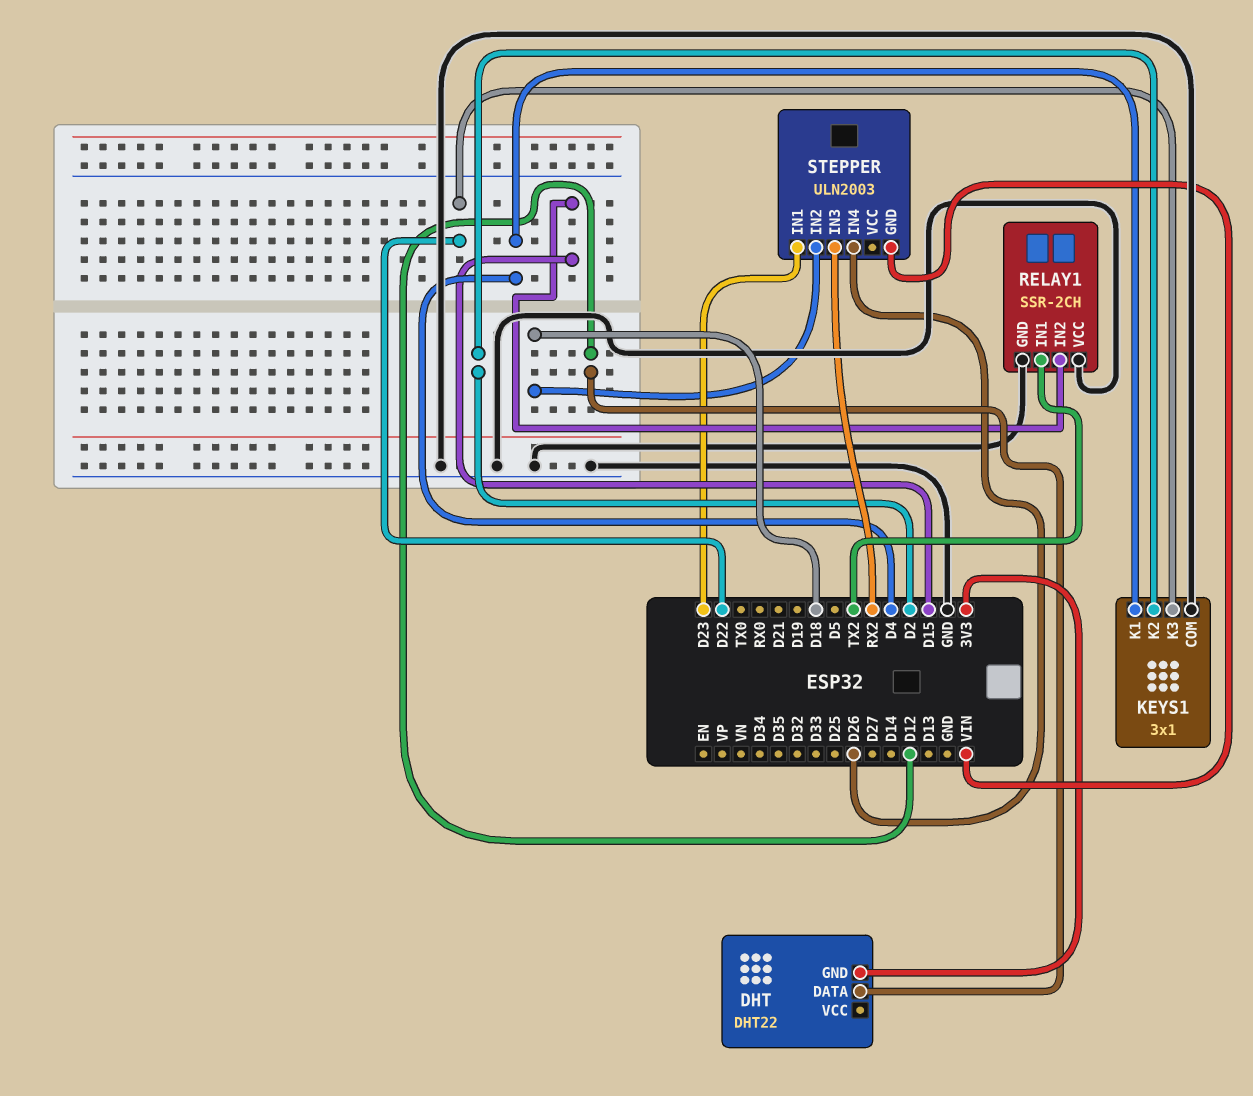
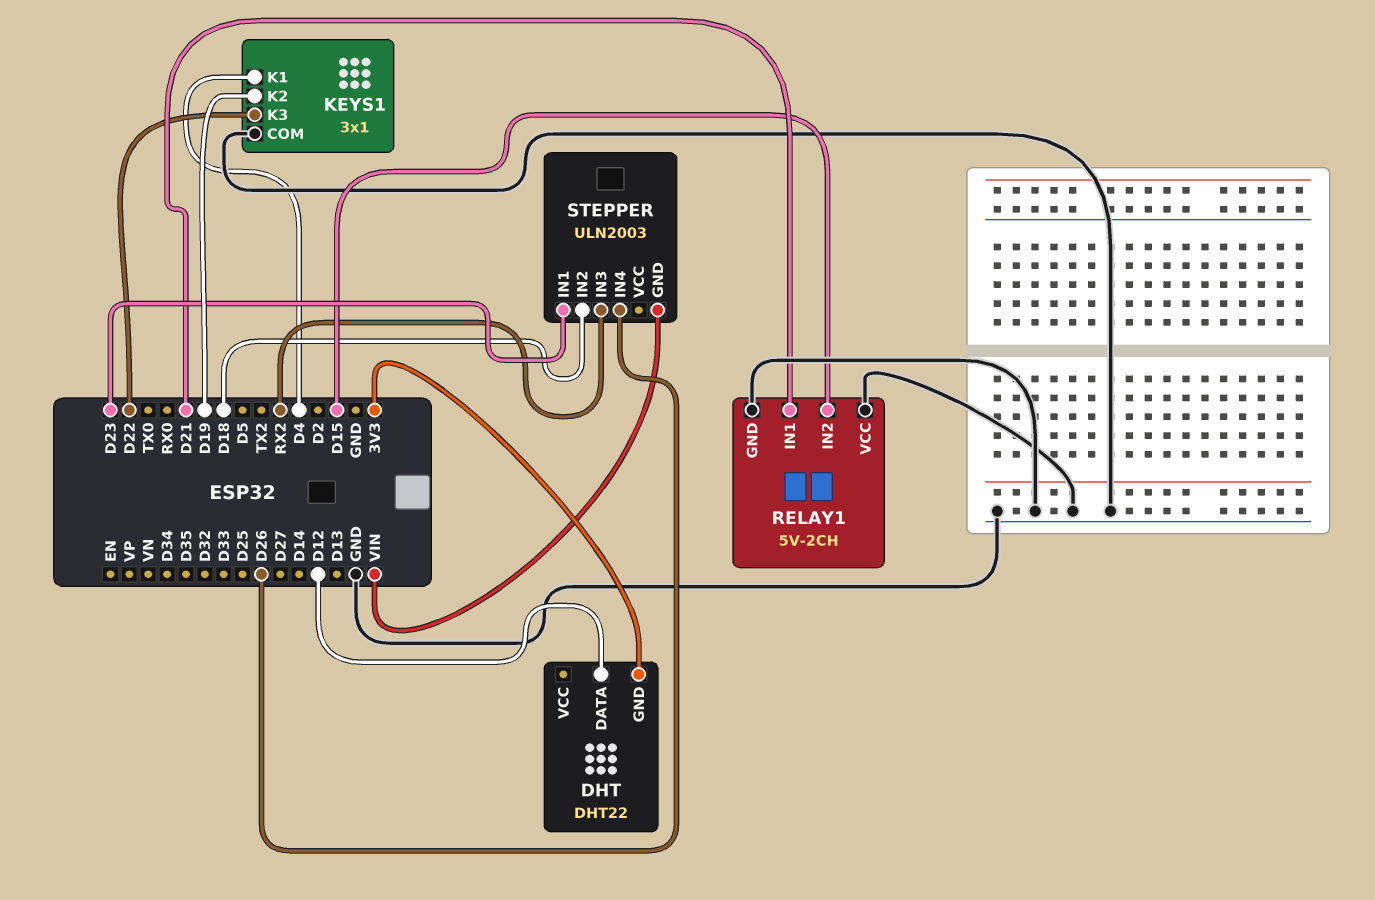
KEYS1 pin K2: D2 -> D19
RELAY1: SSR-2CH -> 5V-2CH
RELAY1 pin IN1: TX2 -> D21

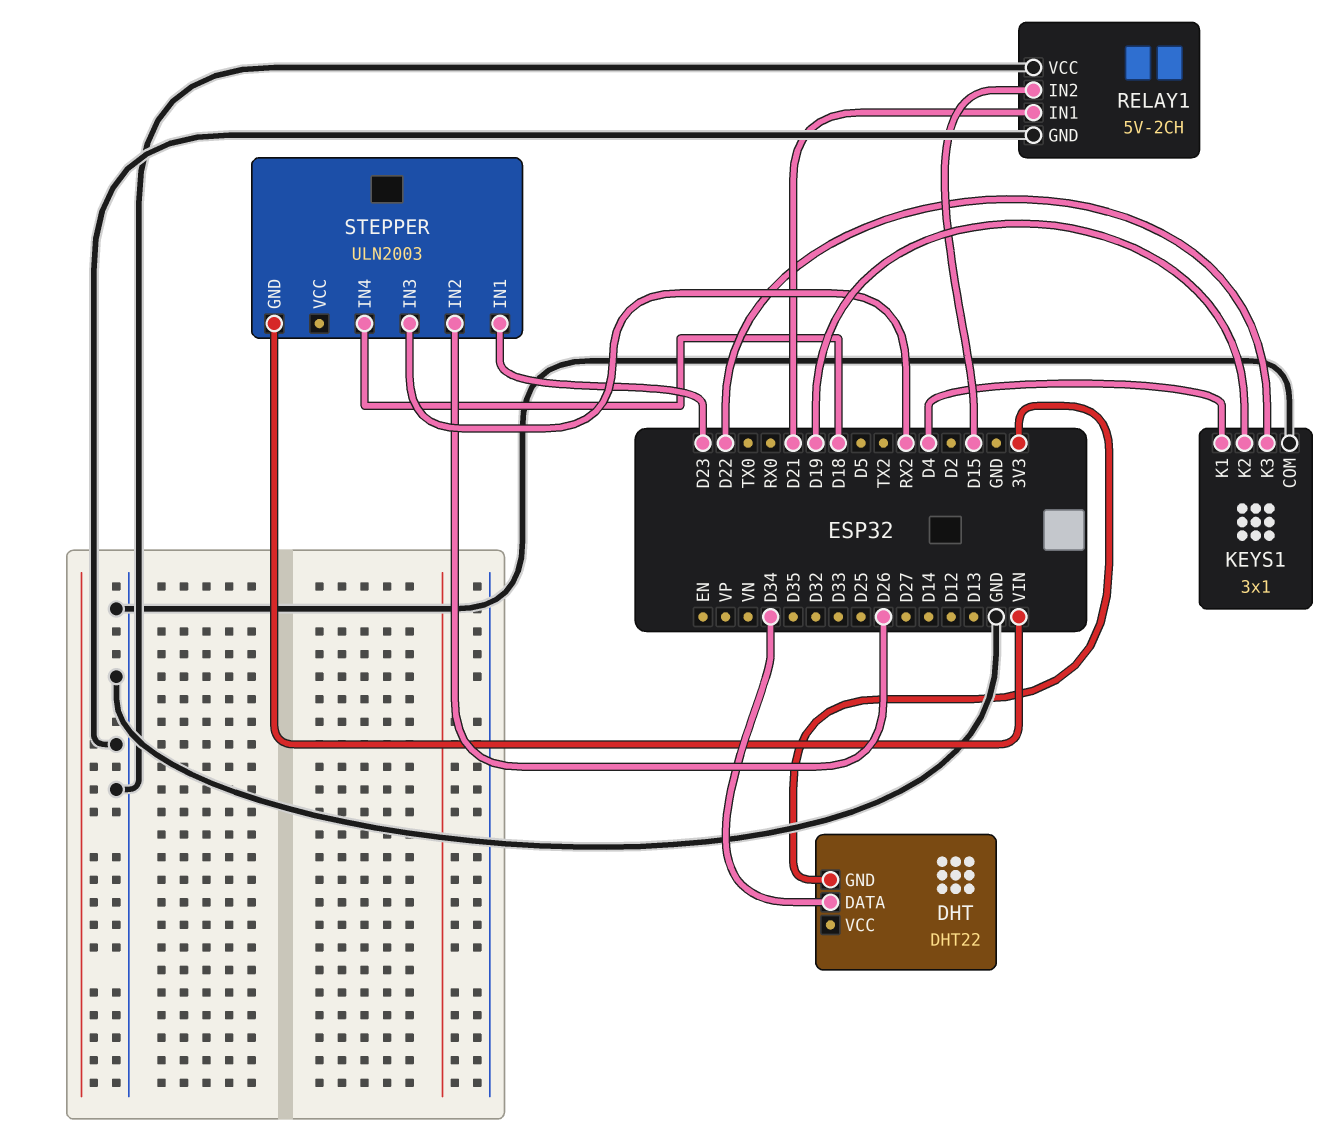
DHT pin DATA: D12 -> D34
STEPPER pin IN2: D18 -> D26
STEPPER pin IN4: D26 -> D18

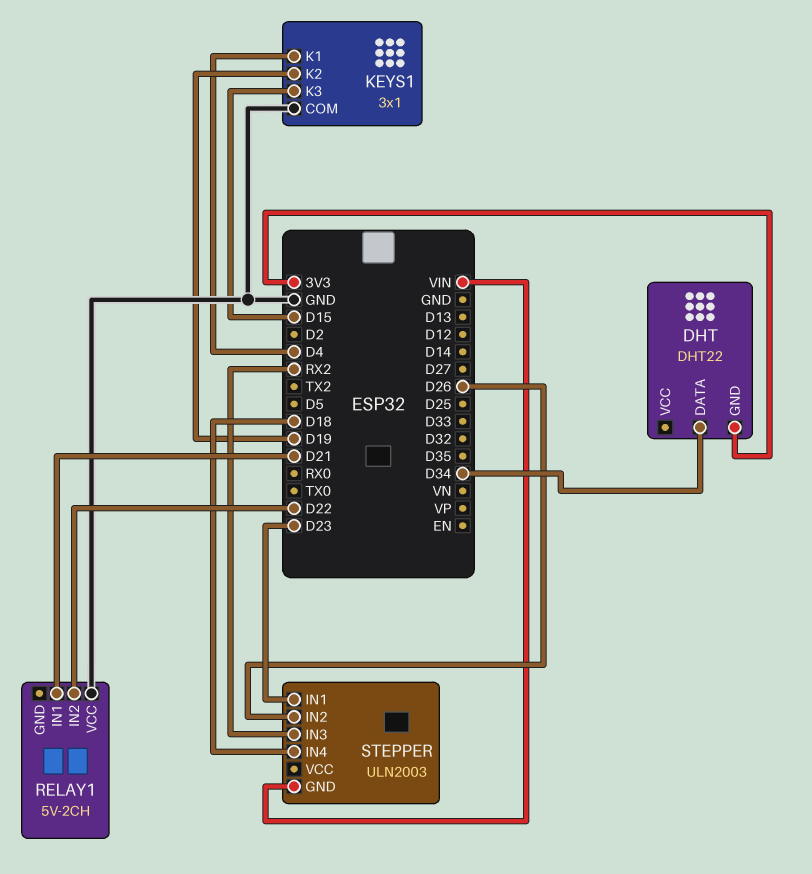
KEYS1 pin K3: D22 -> D15
RELAY1 pin GND: GND -> none
RELAY1 pin IN2: D15 -> D22

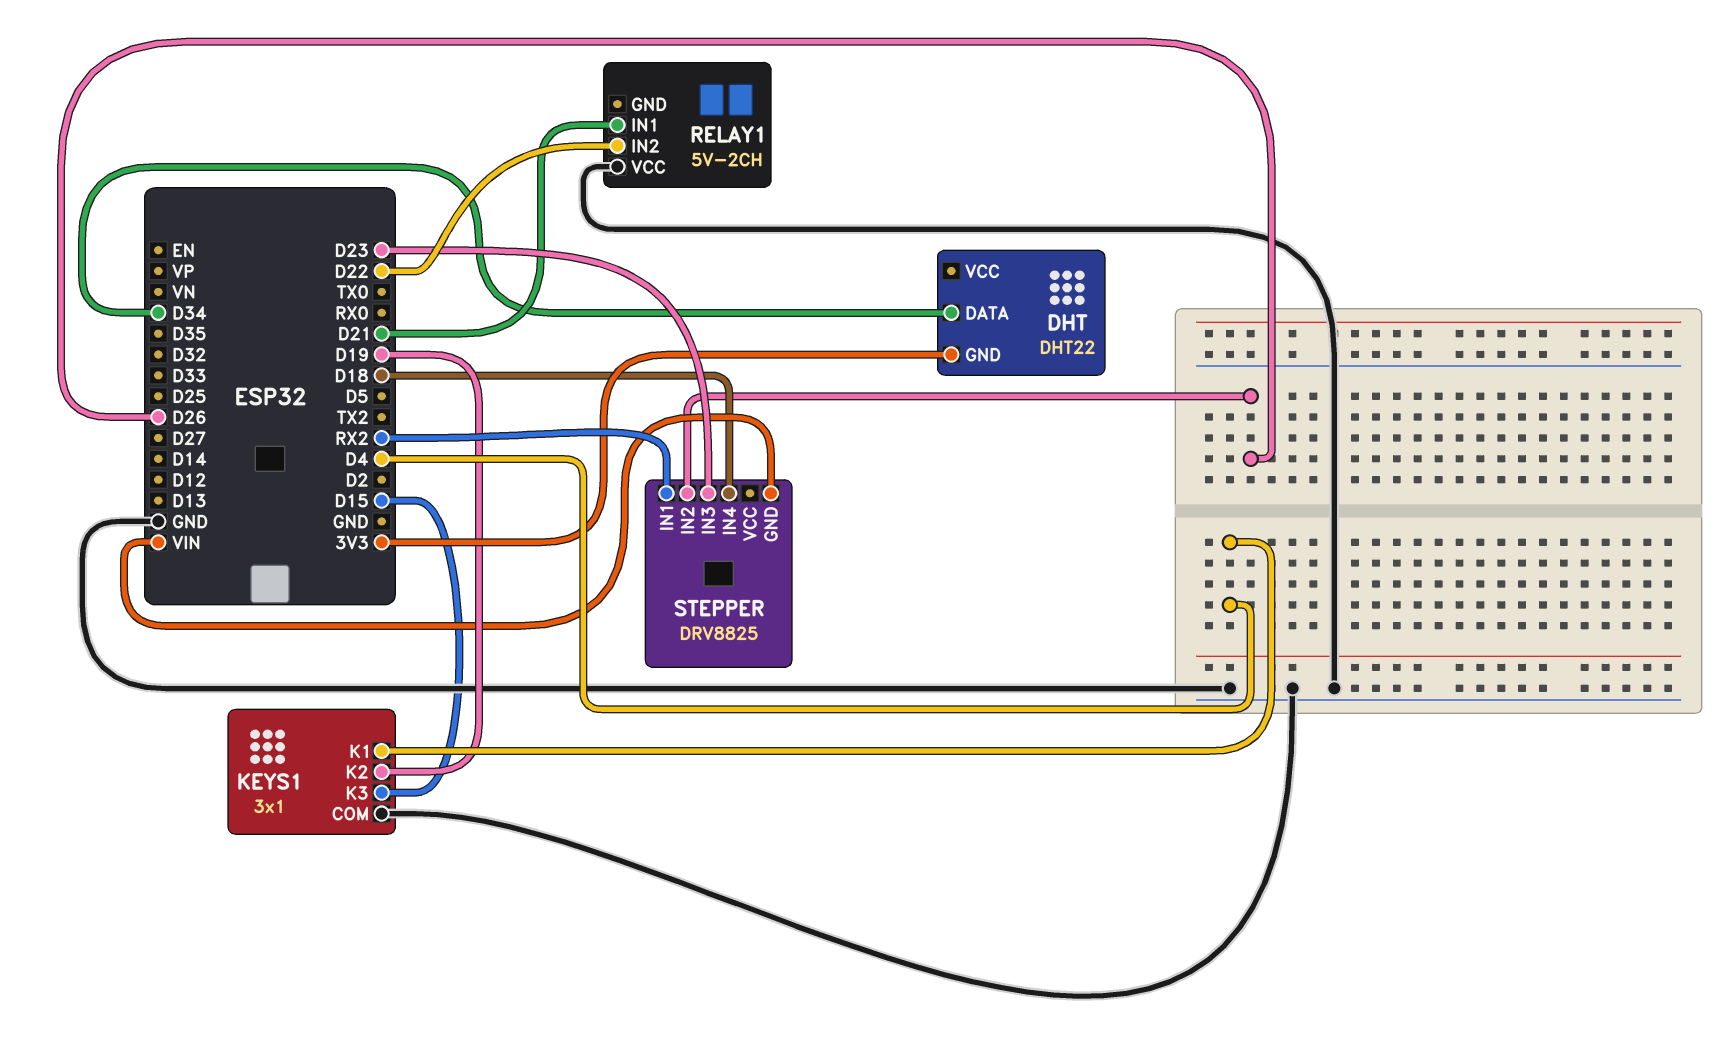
STEPPER: ULN2003 -> DRV8825
STEPPER pin IN1: D23 -> RX2
STEPPER pin IN3: RX2 -> D23

